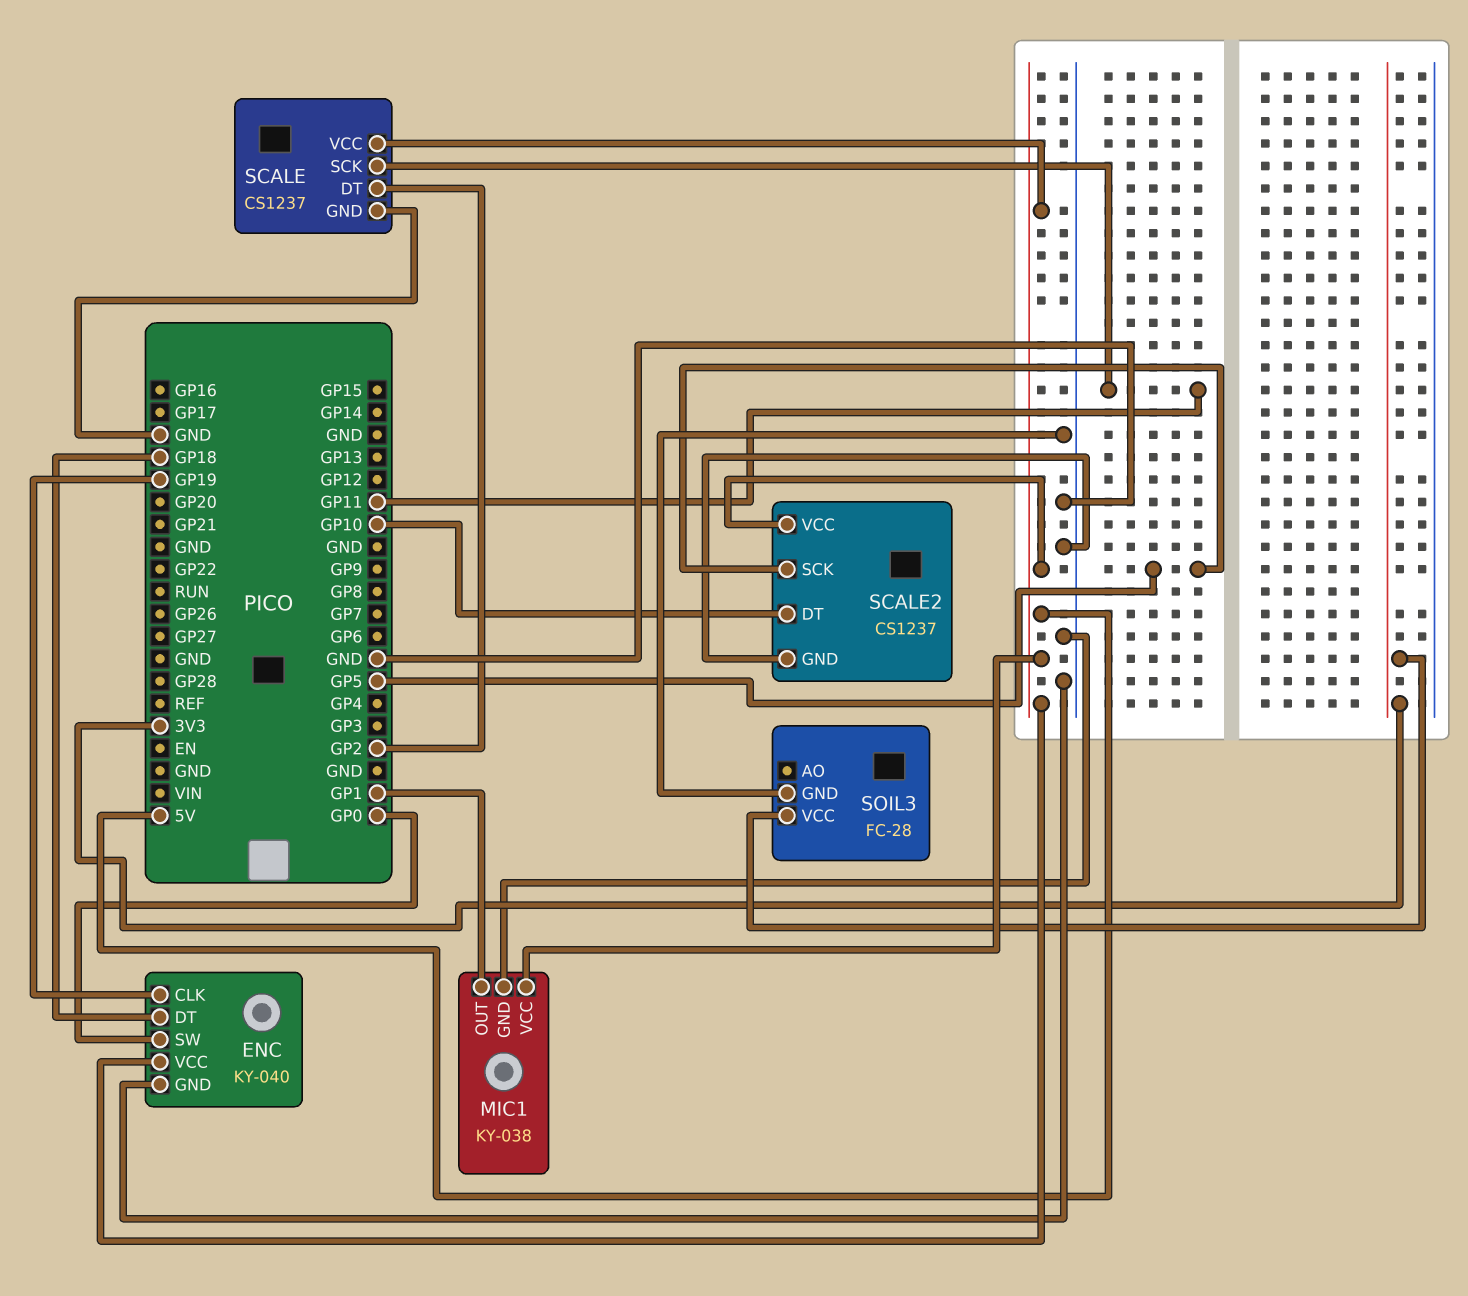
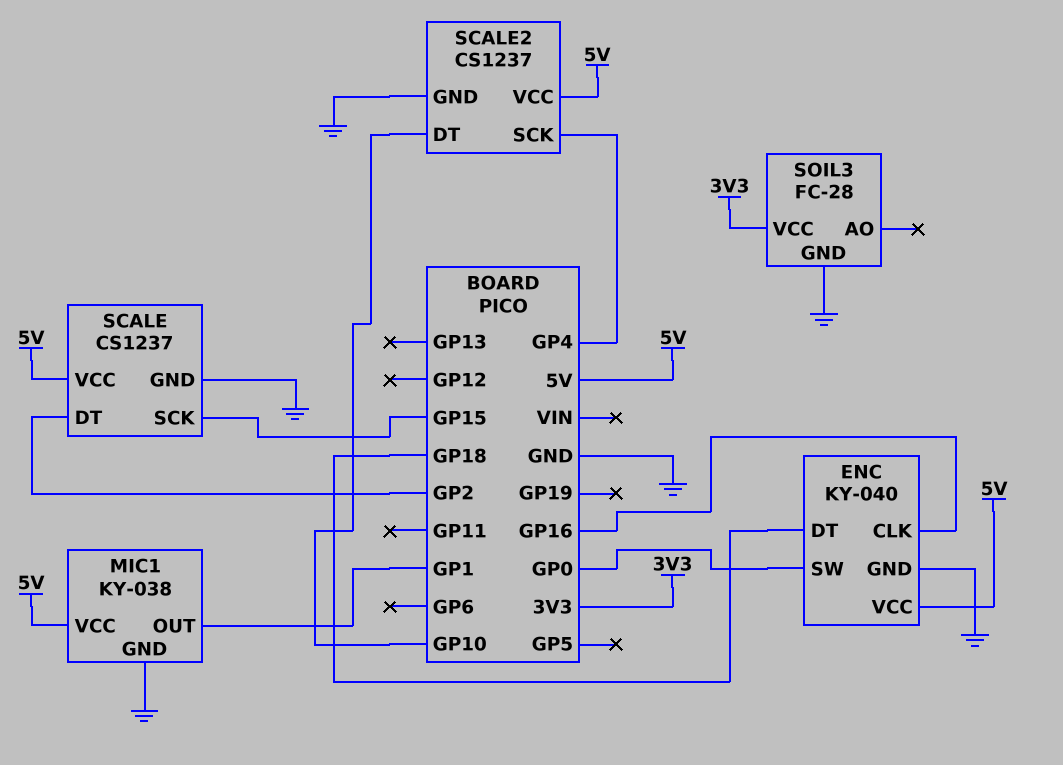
ENC pin CLK: GP19 -> GP16
SCALE pin SCK: GP11 -> GP15
SCALE2 pin SCK: GP5 -> GP4

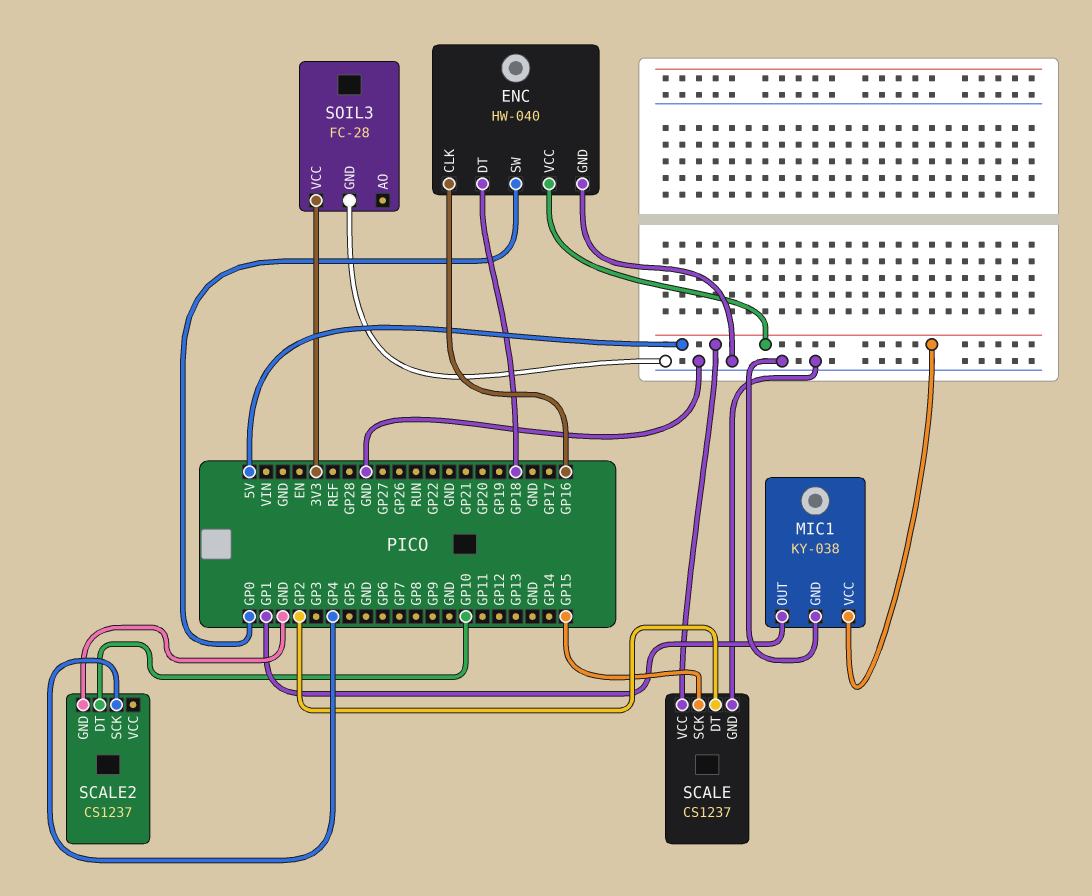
ENC: KY-040 -> HW-040
SCALE2 pin VCC: 5V -> none

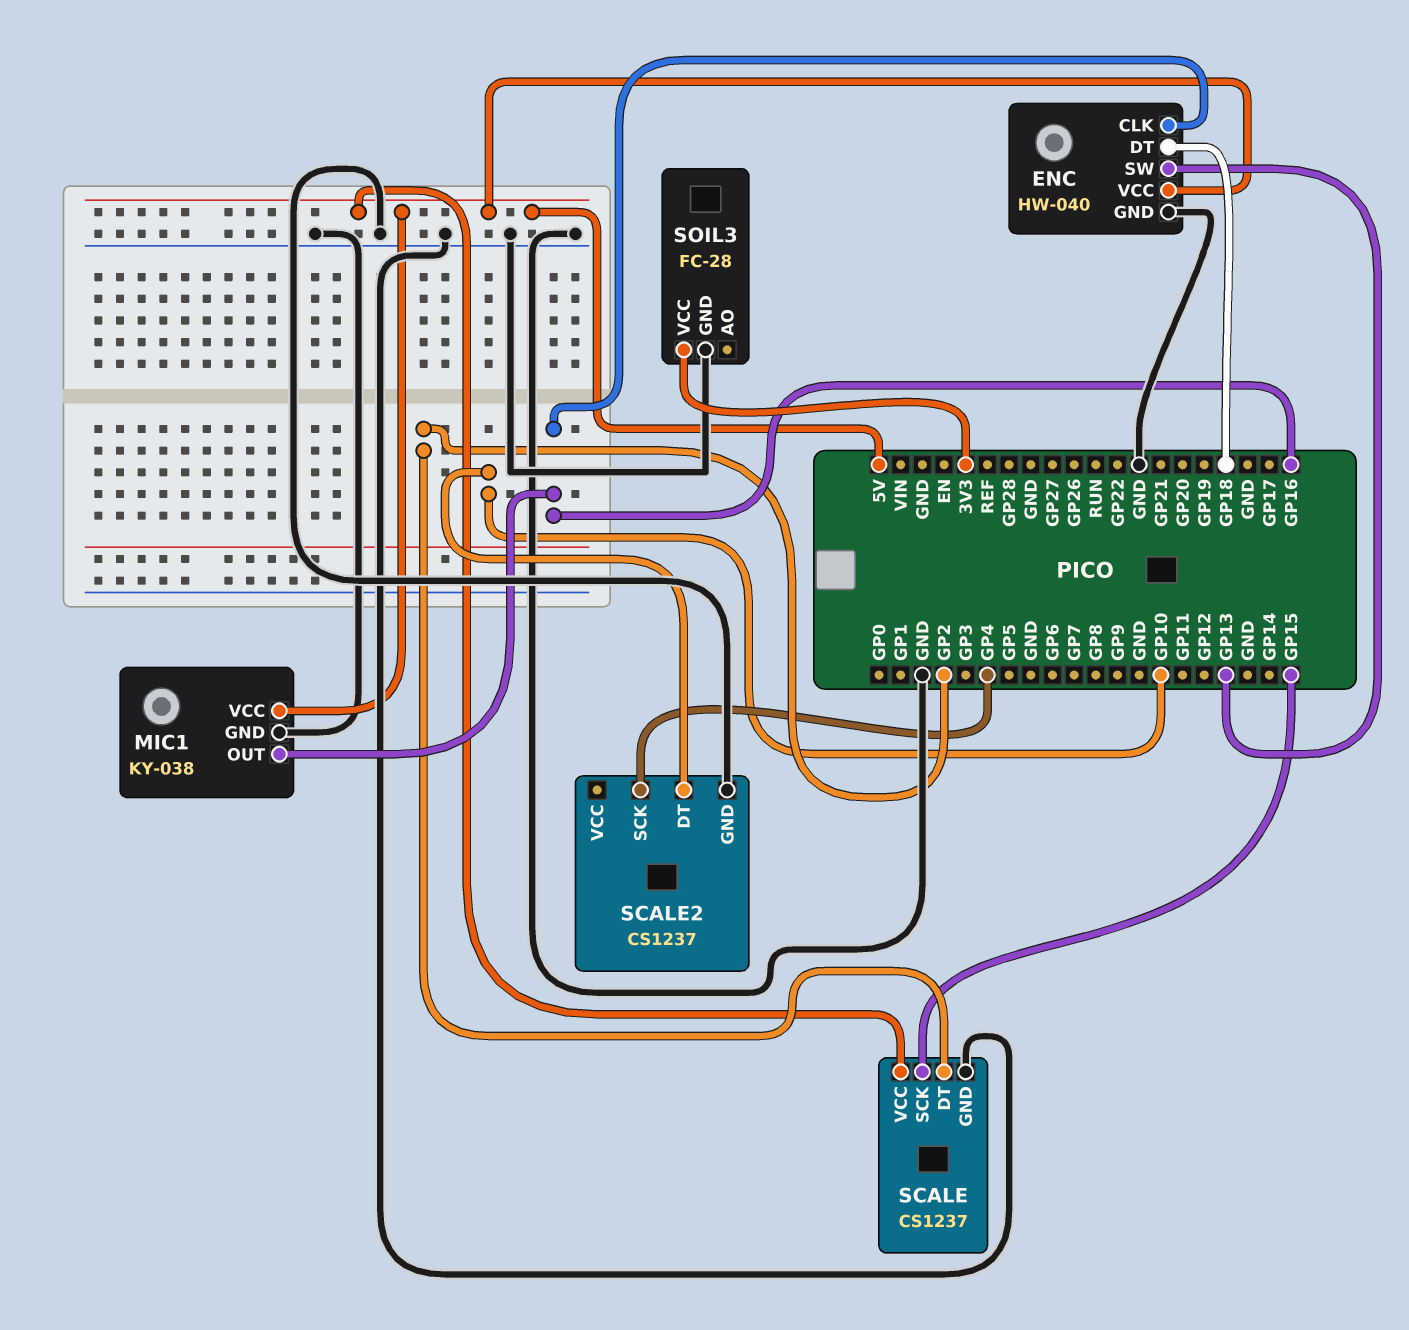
ENC pin SW: GP0 -> GP13
MIC1 pin OUT: GP1 -> GP16

